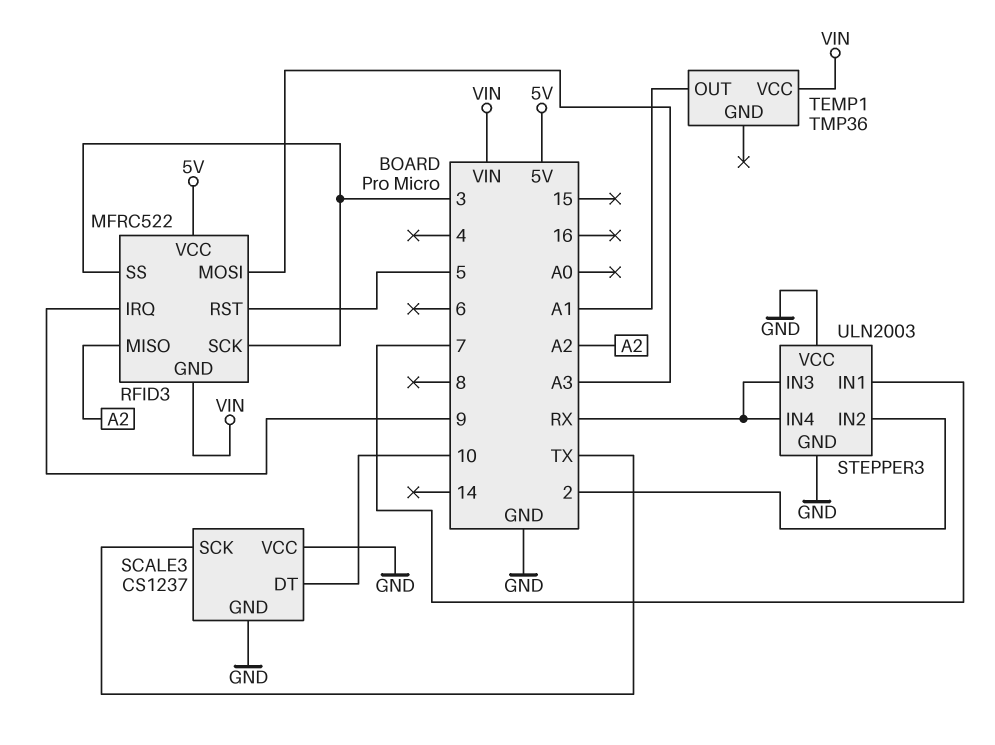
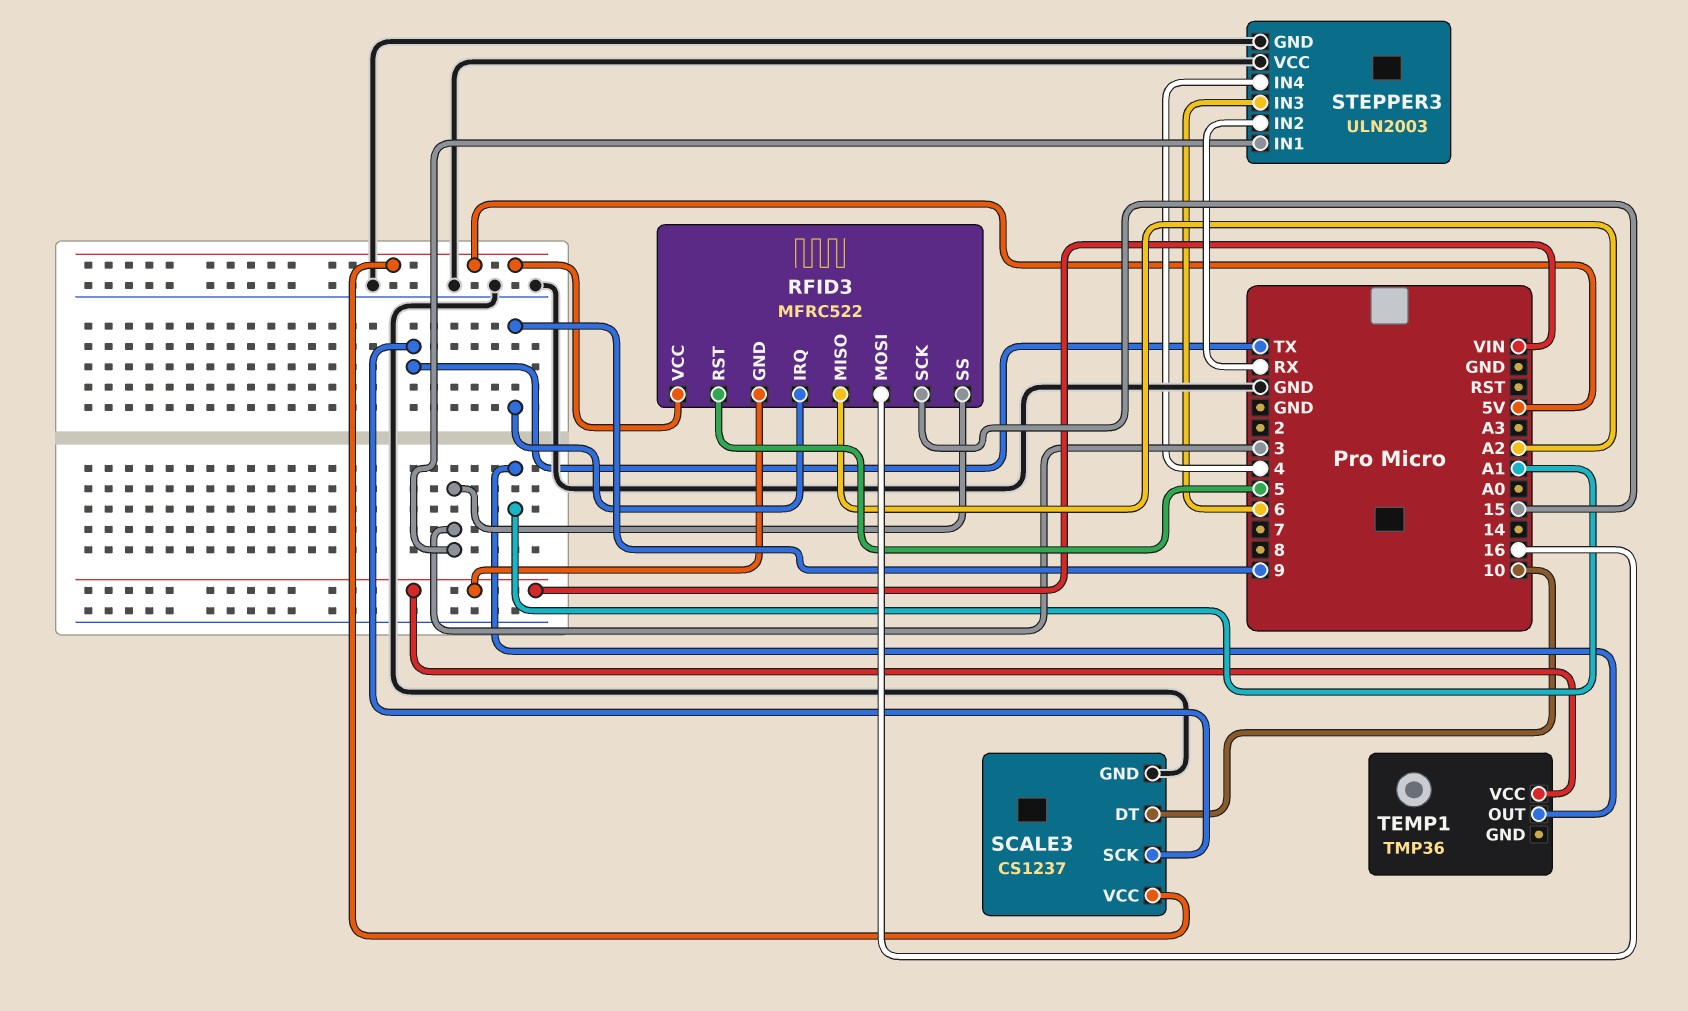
RFID3 pin MOSI: A3 -> 16
RFID3 pin SCK: 3 -> 15
SCALE3 pin VCC: GND -> 5V
STEPPER3 pin IN1: 7 -> 3
STEPPER3 pin IN2: 2 -> RX
STEPPER3 pin IN3: RX -> 6
STEPPER3 pin IN4: RX -> 4

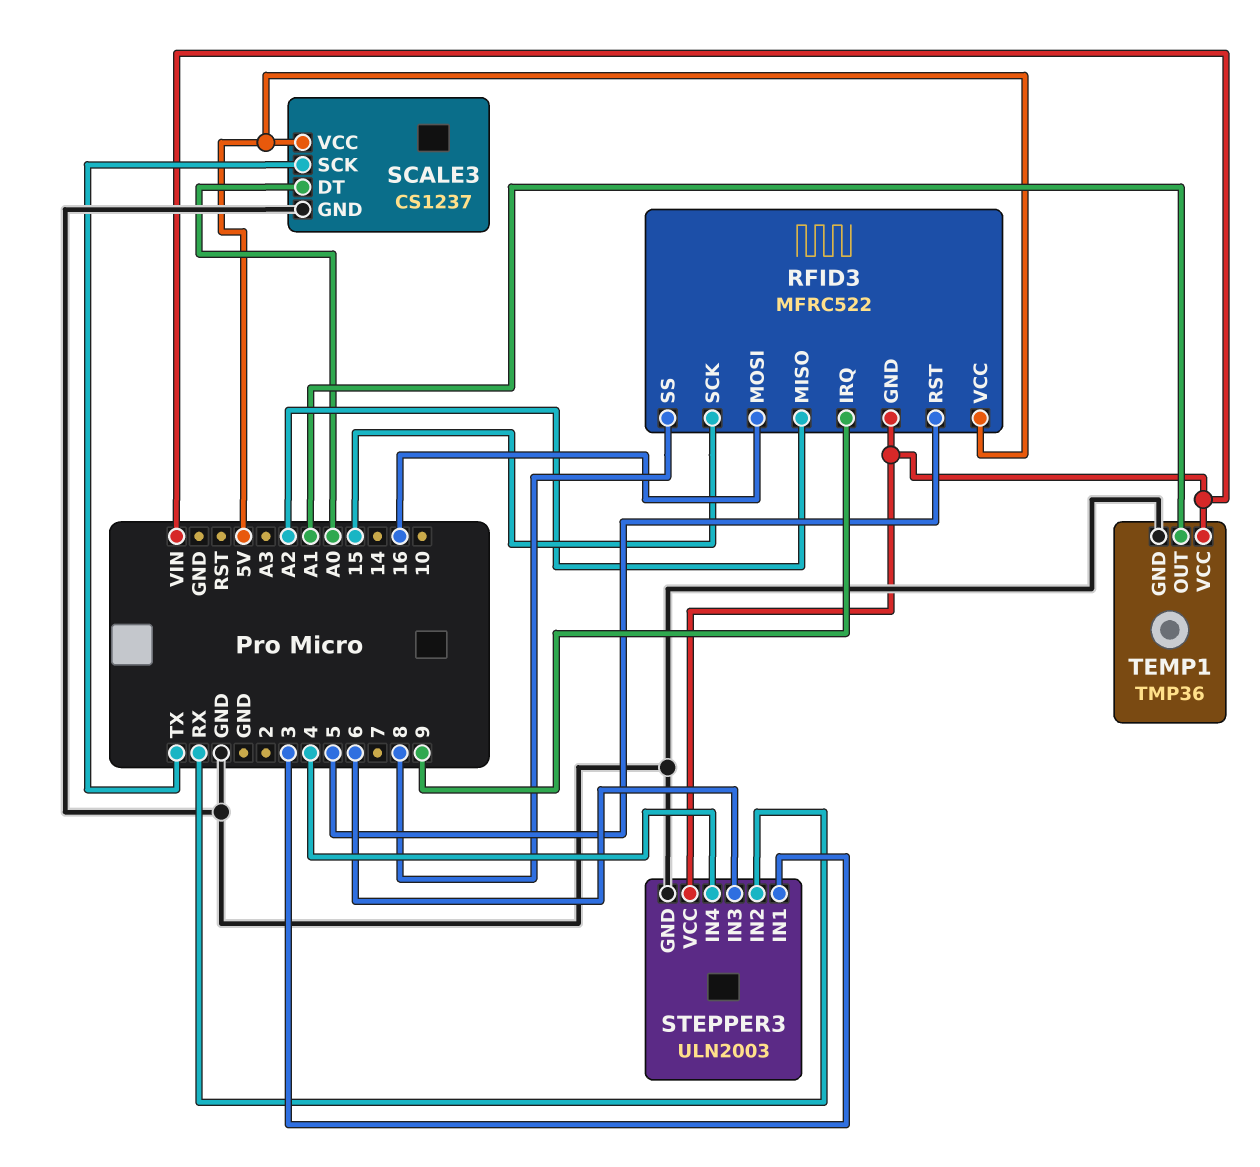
RFID3 pin SS: 3 -> 8
SCALE3 pin DT: 10 -> A0
STEPPER3 pin VCC: GND -> VIN
TEMP1 pin GND: none -> GND

